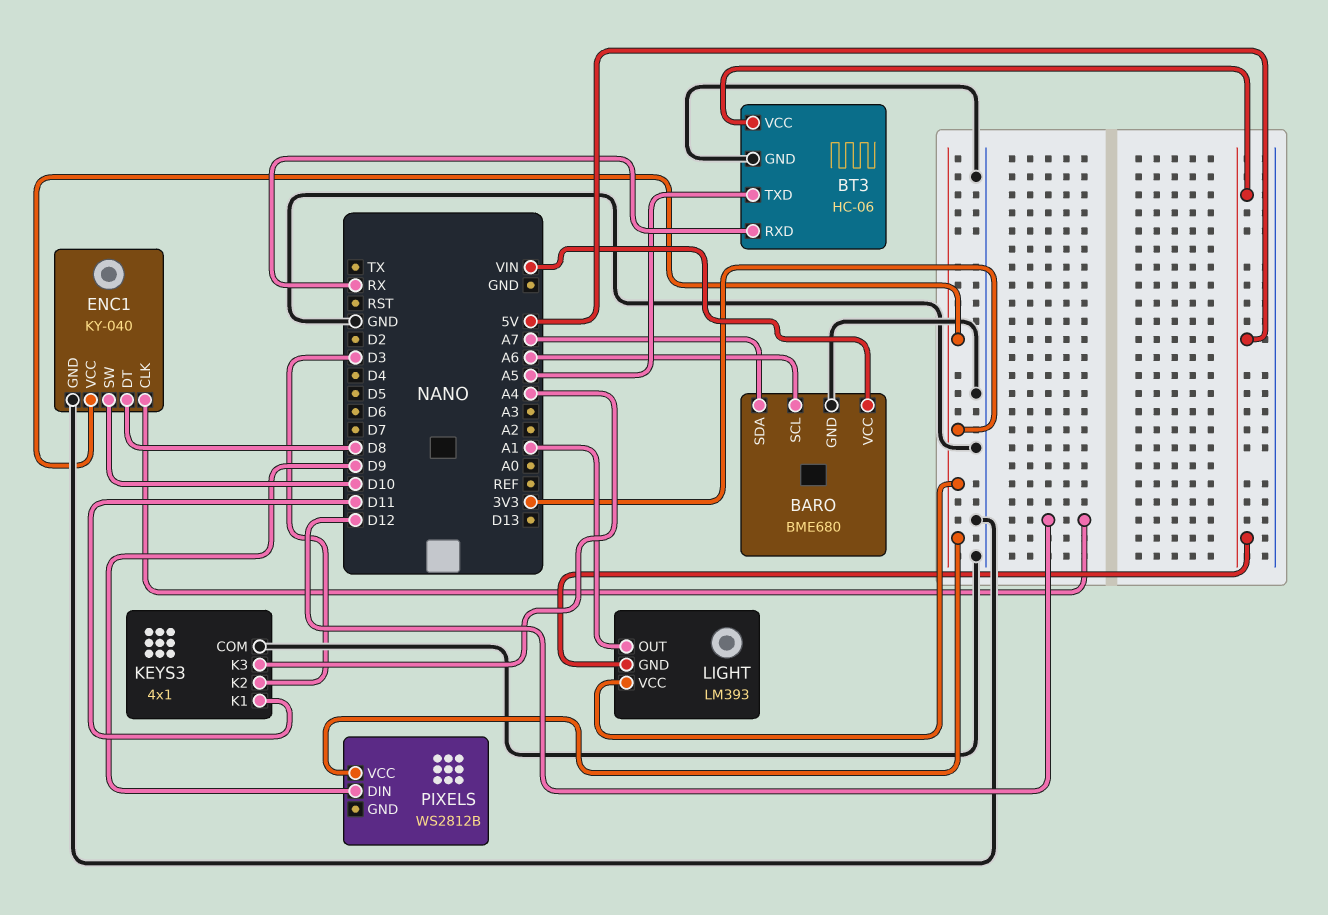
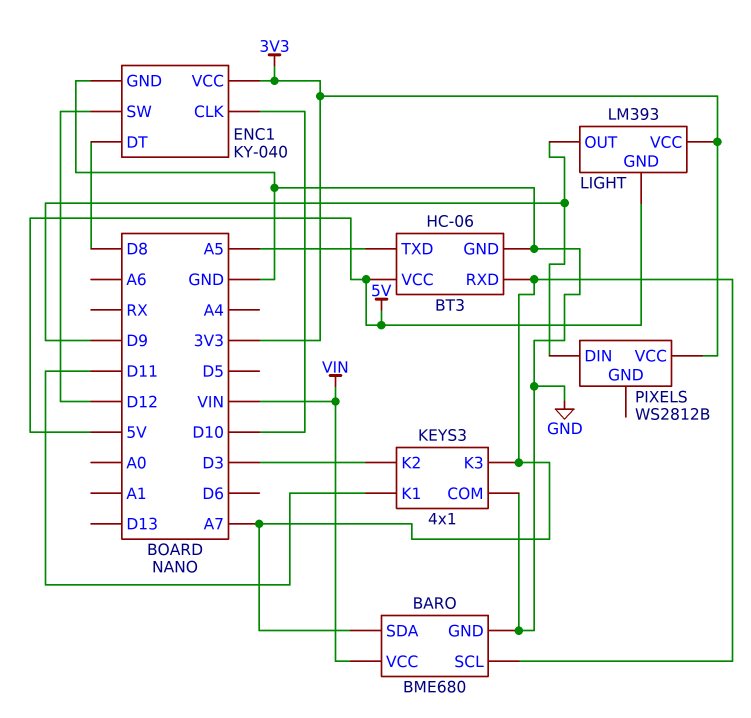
BARO pin SCL: A6 -> A7
BT3 pin RXD: RX -> A7
ENC1 pin CLK: D12 -> D10
ENC1 pin SW: D10 -> D12
KEYS3 pin K3: A4 -> A7
LIGHT pin OUT: A1 -> D9

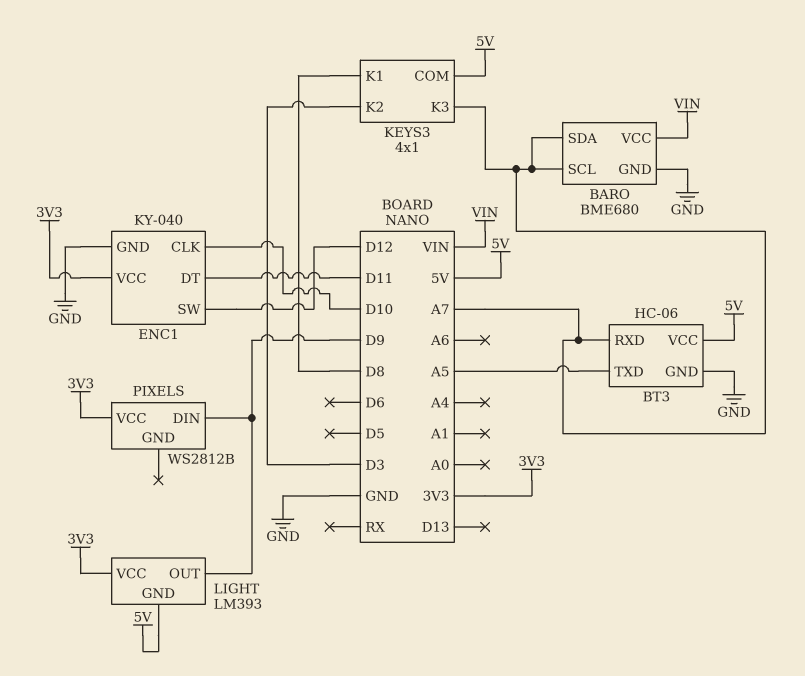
ENC1 pin DT: D8 -> D11
KEYS3 pin COM: GND -> 5V
KEYS3 pin K1: D11 -> D8

